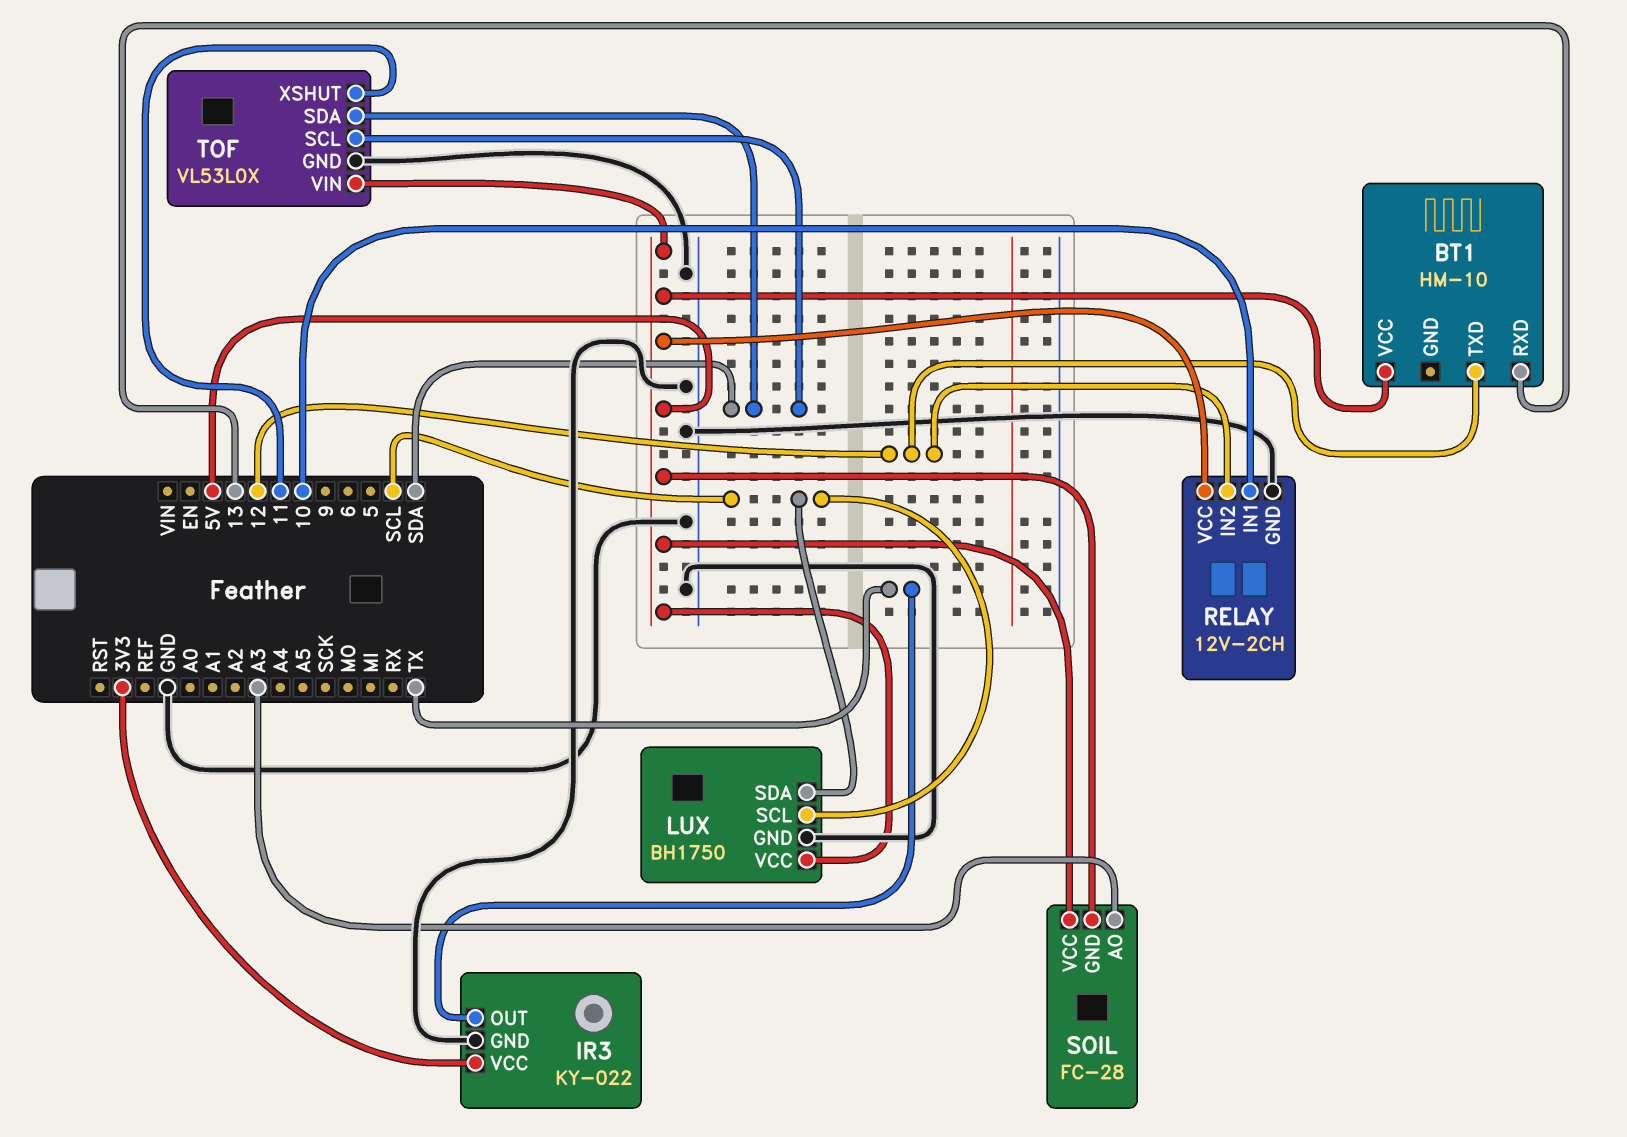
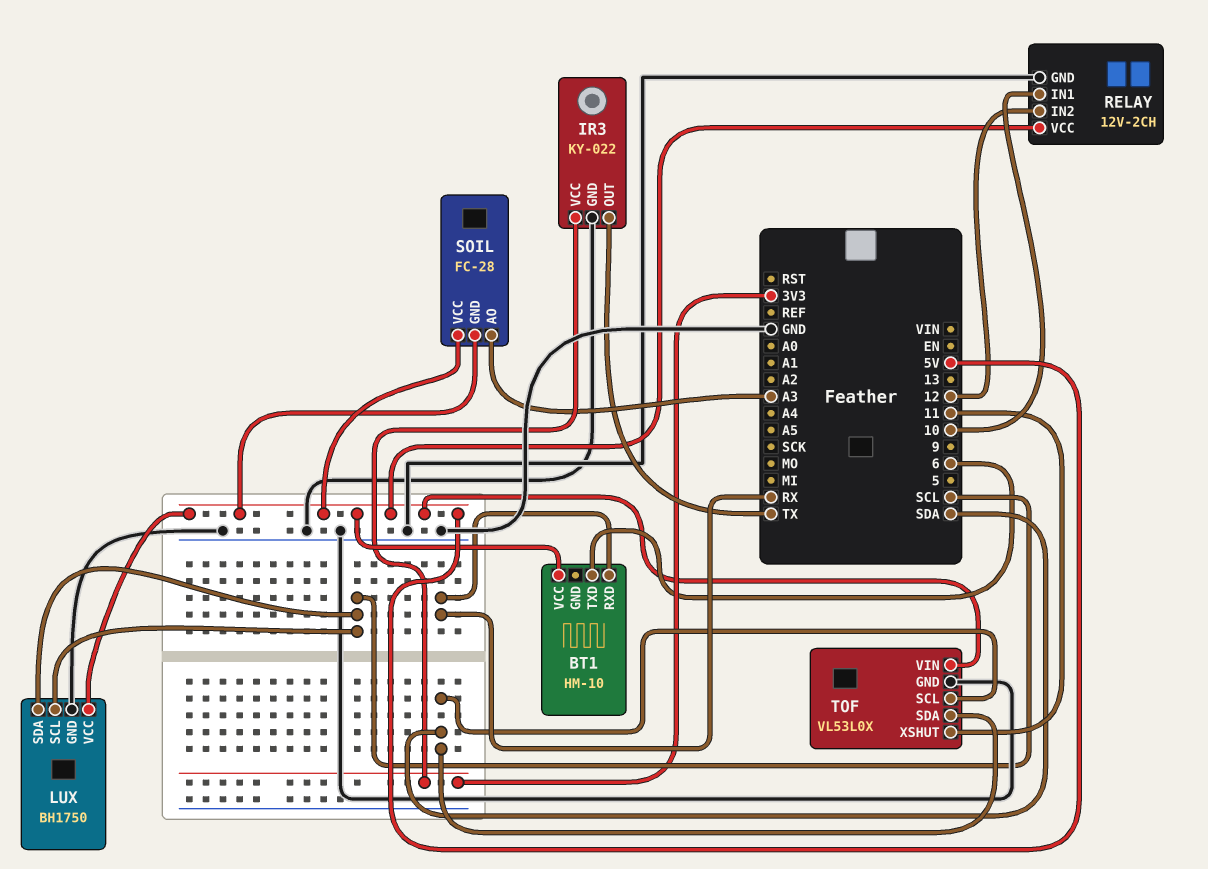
BT1 pin RXD: 13 -> RX
BT1 pin TXD: 12 -> 6

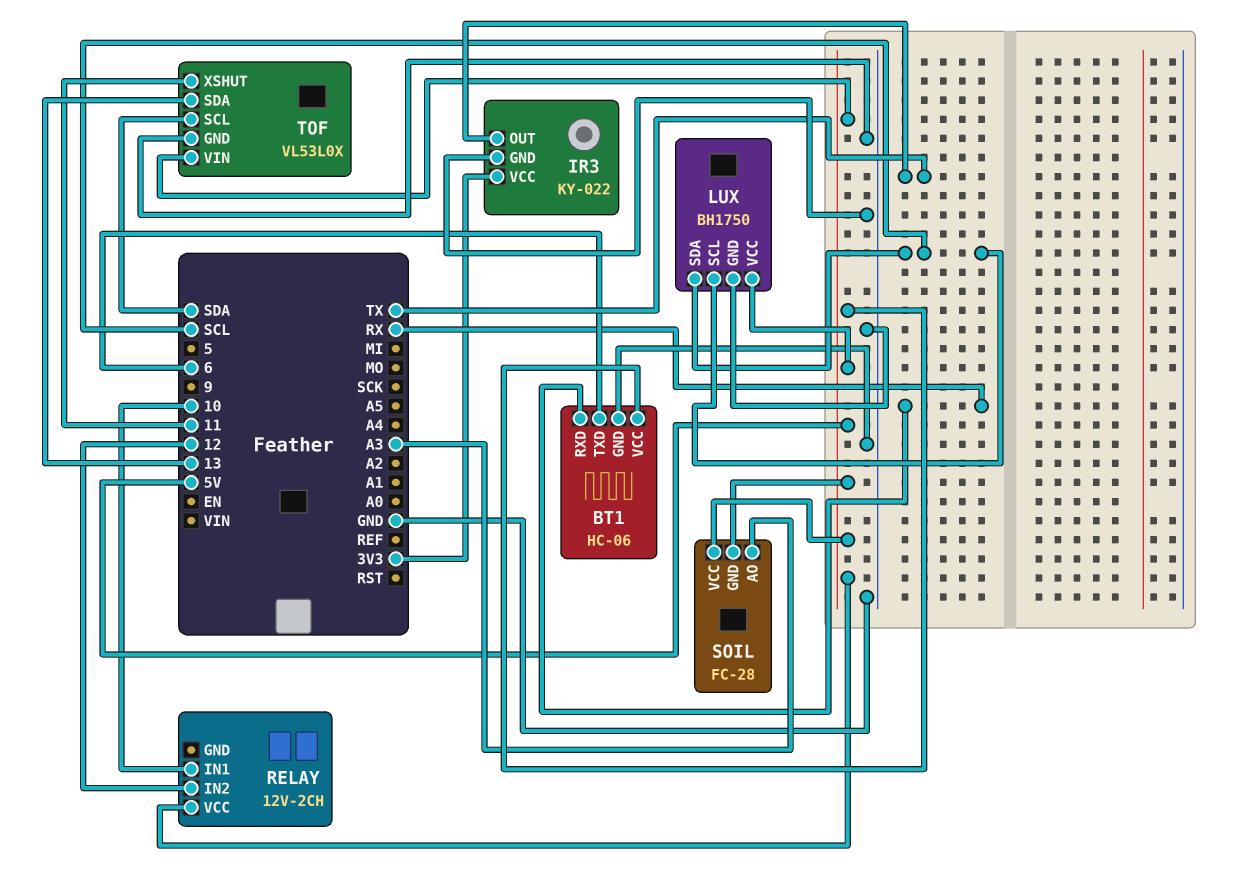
BT1: HM-10 -> HC-06
BT1 pin GND: none -> GND
RELAY pin GND: GND -> none
TOF pin SDA: SDA -> 13

